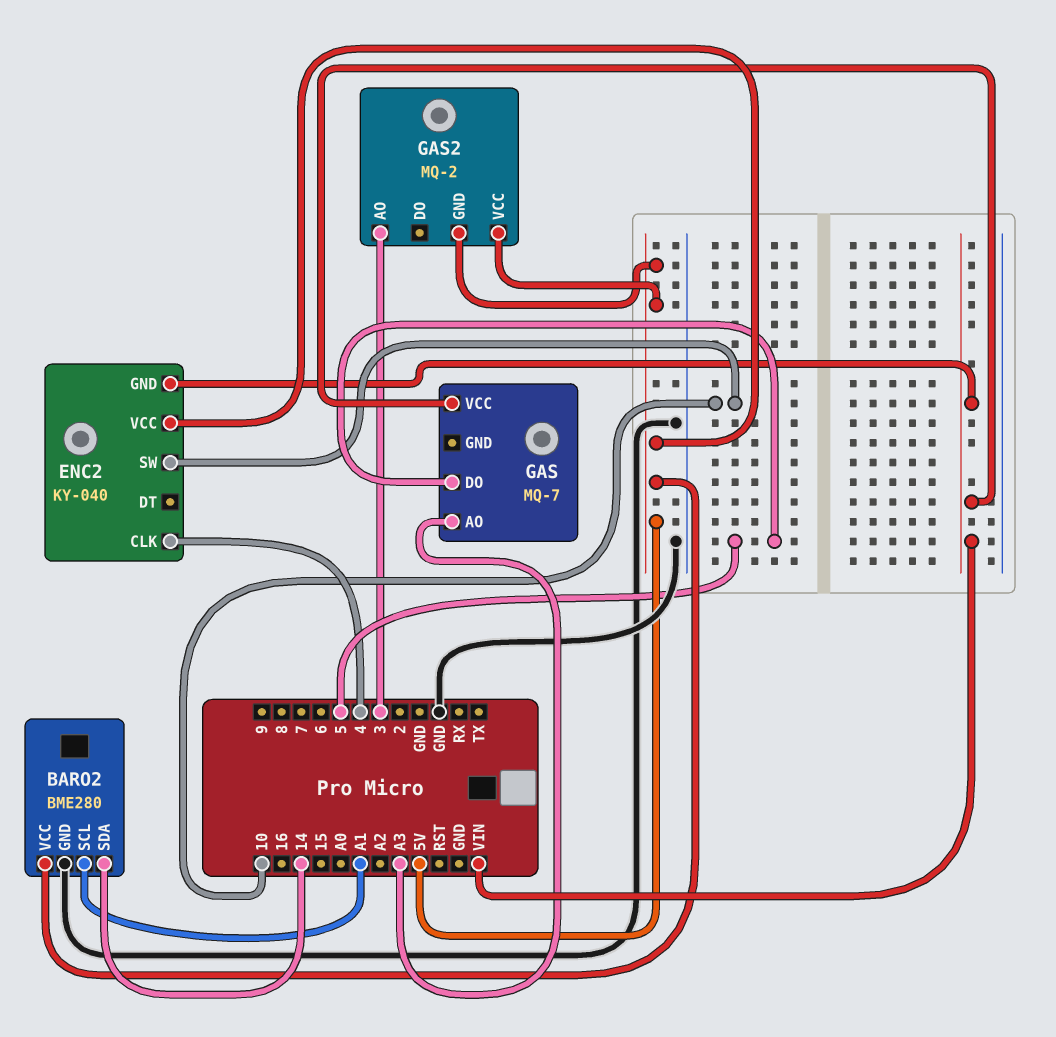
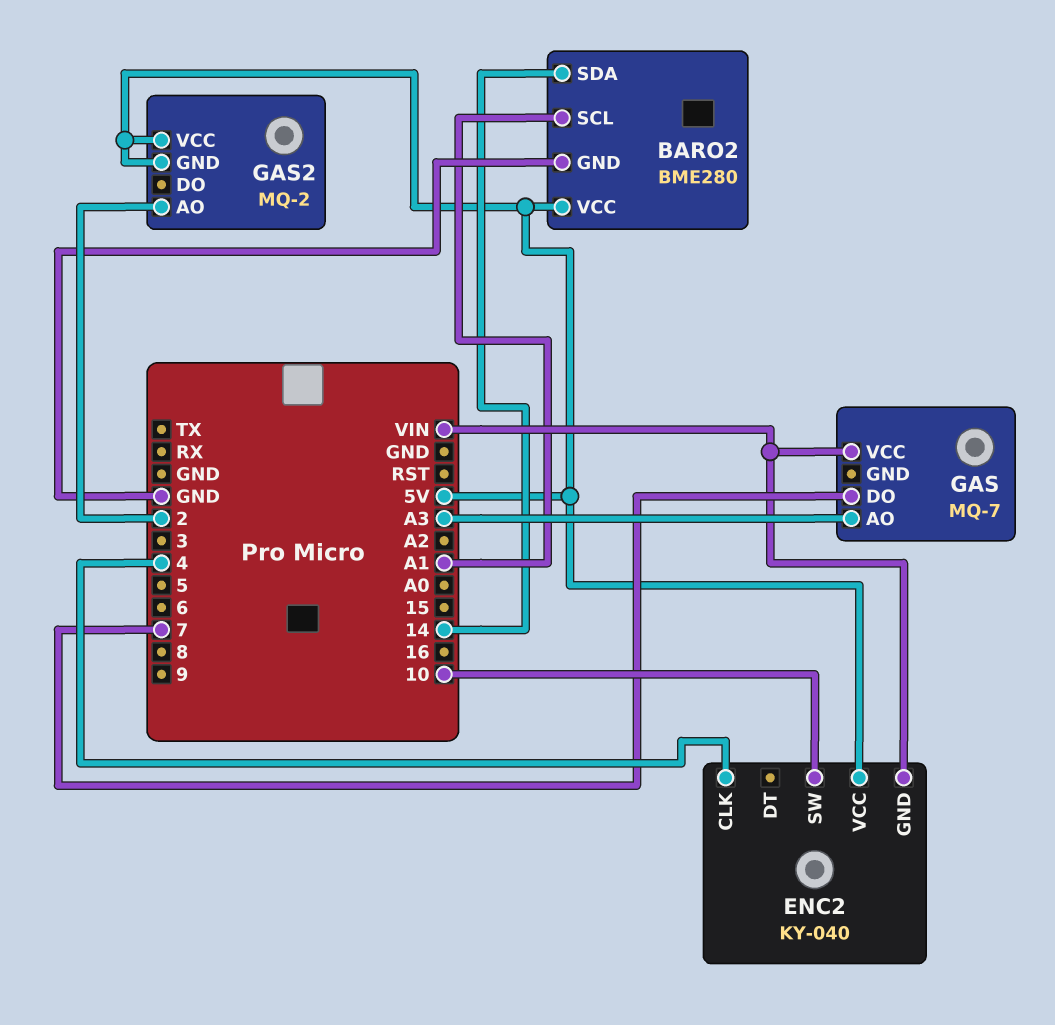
GAS pin DO: 5 -> 7
GAS2 pin AO: 3 -> 2

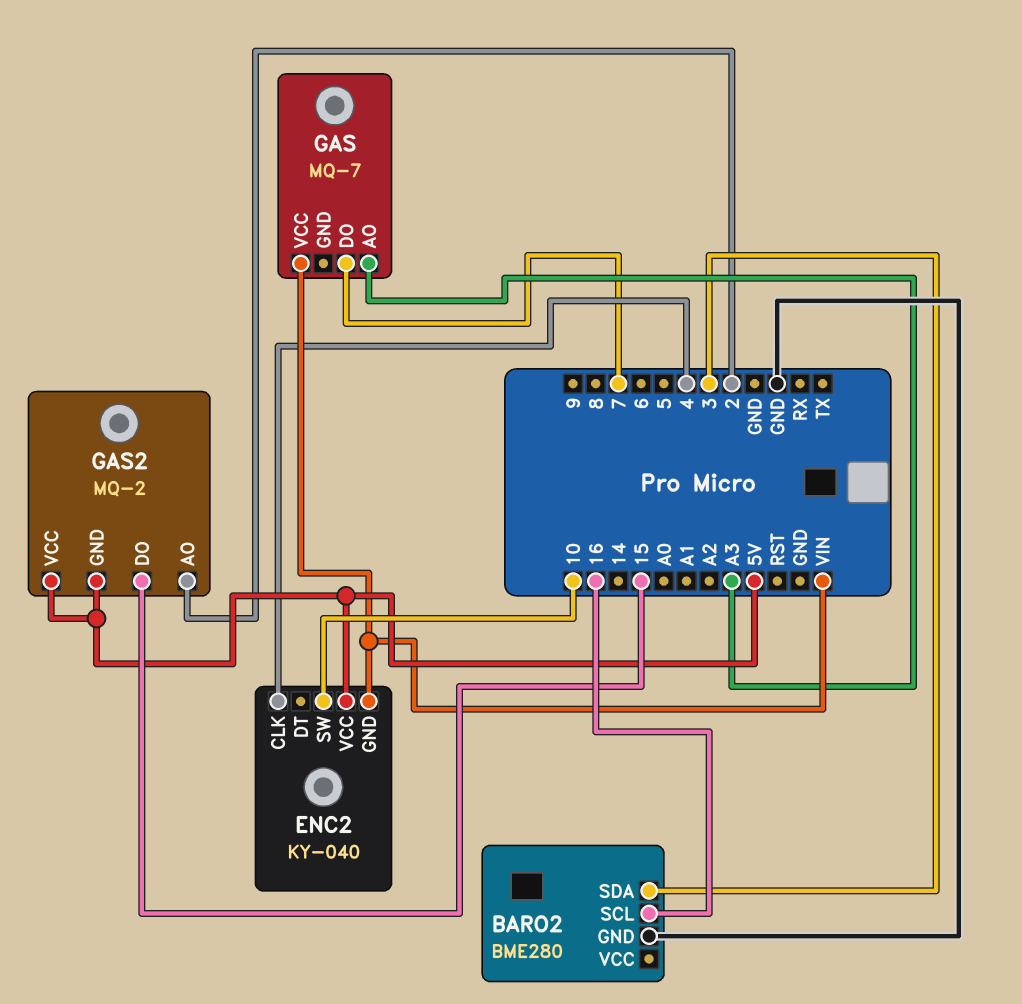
BARO2 pin SCL: A1 -> 16
BARO2 pin SDA: 14 -> 3
BARO2 pin VCC: 5V -> none
GAS2 pin DO: none -> 15

